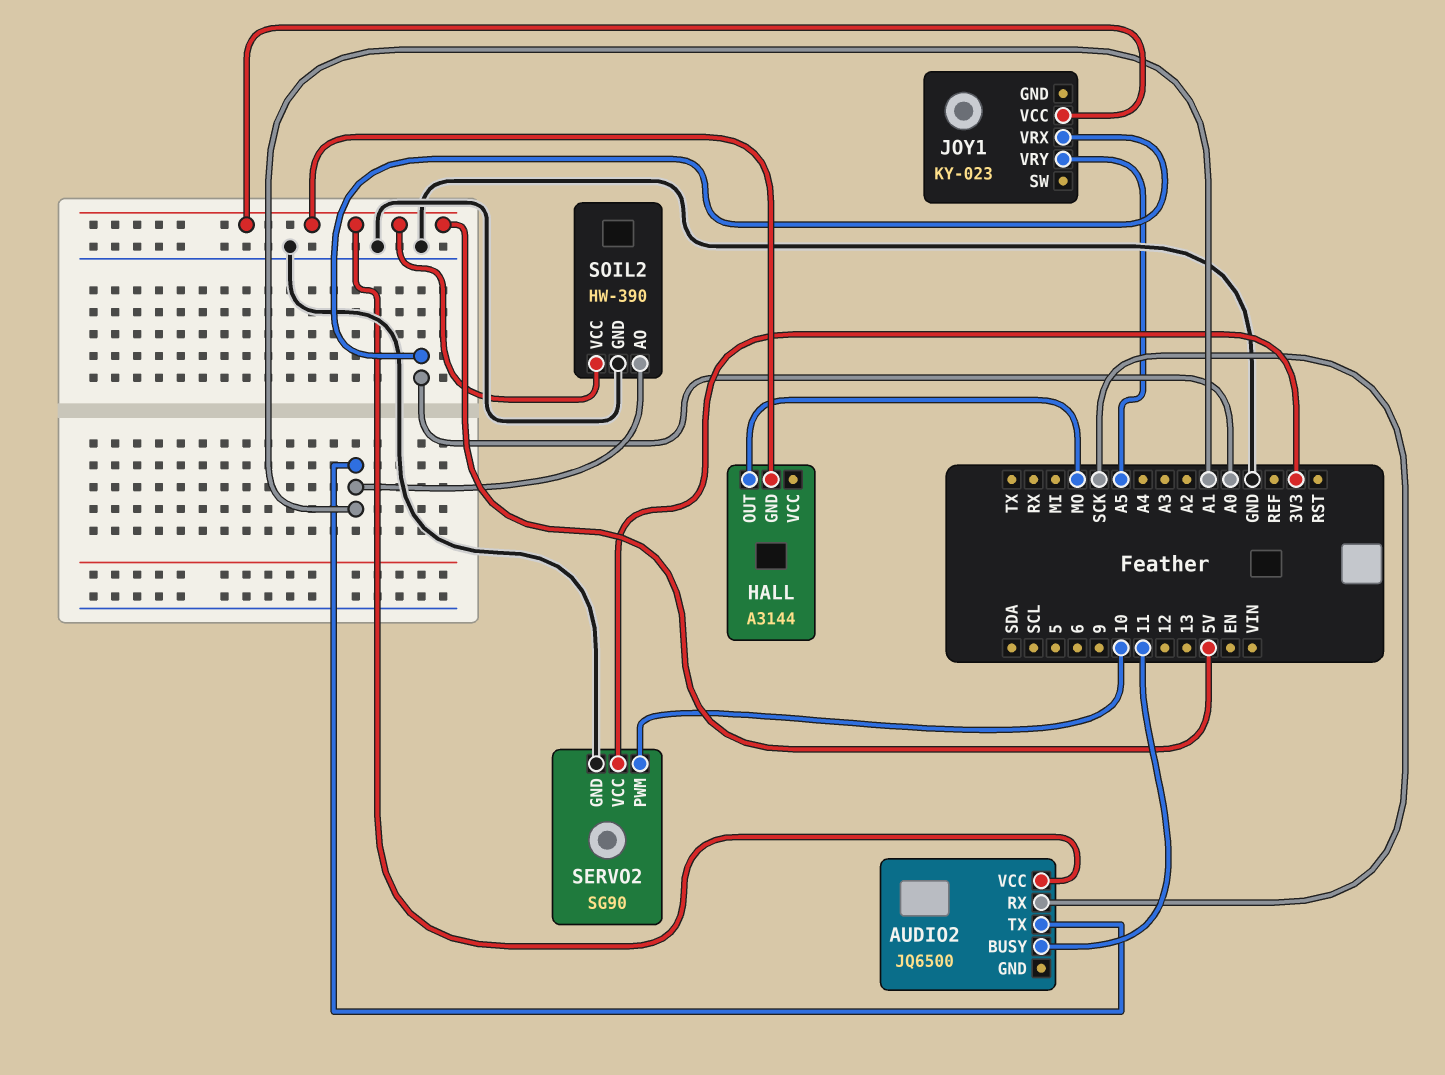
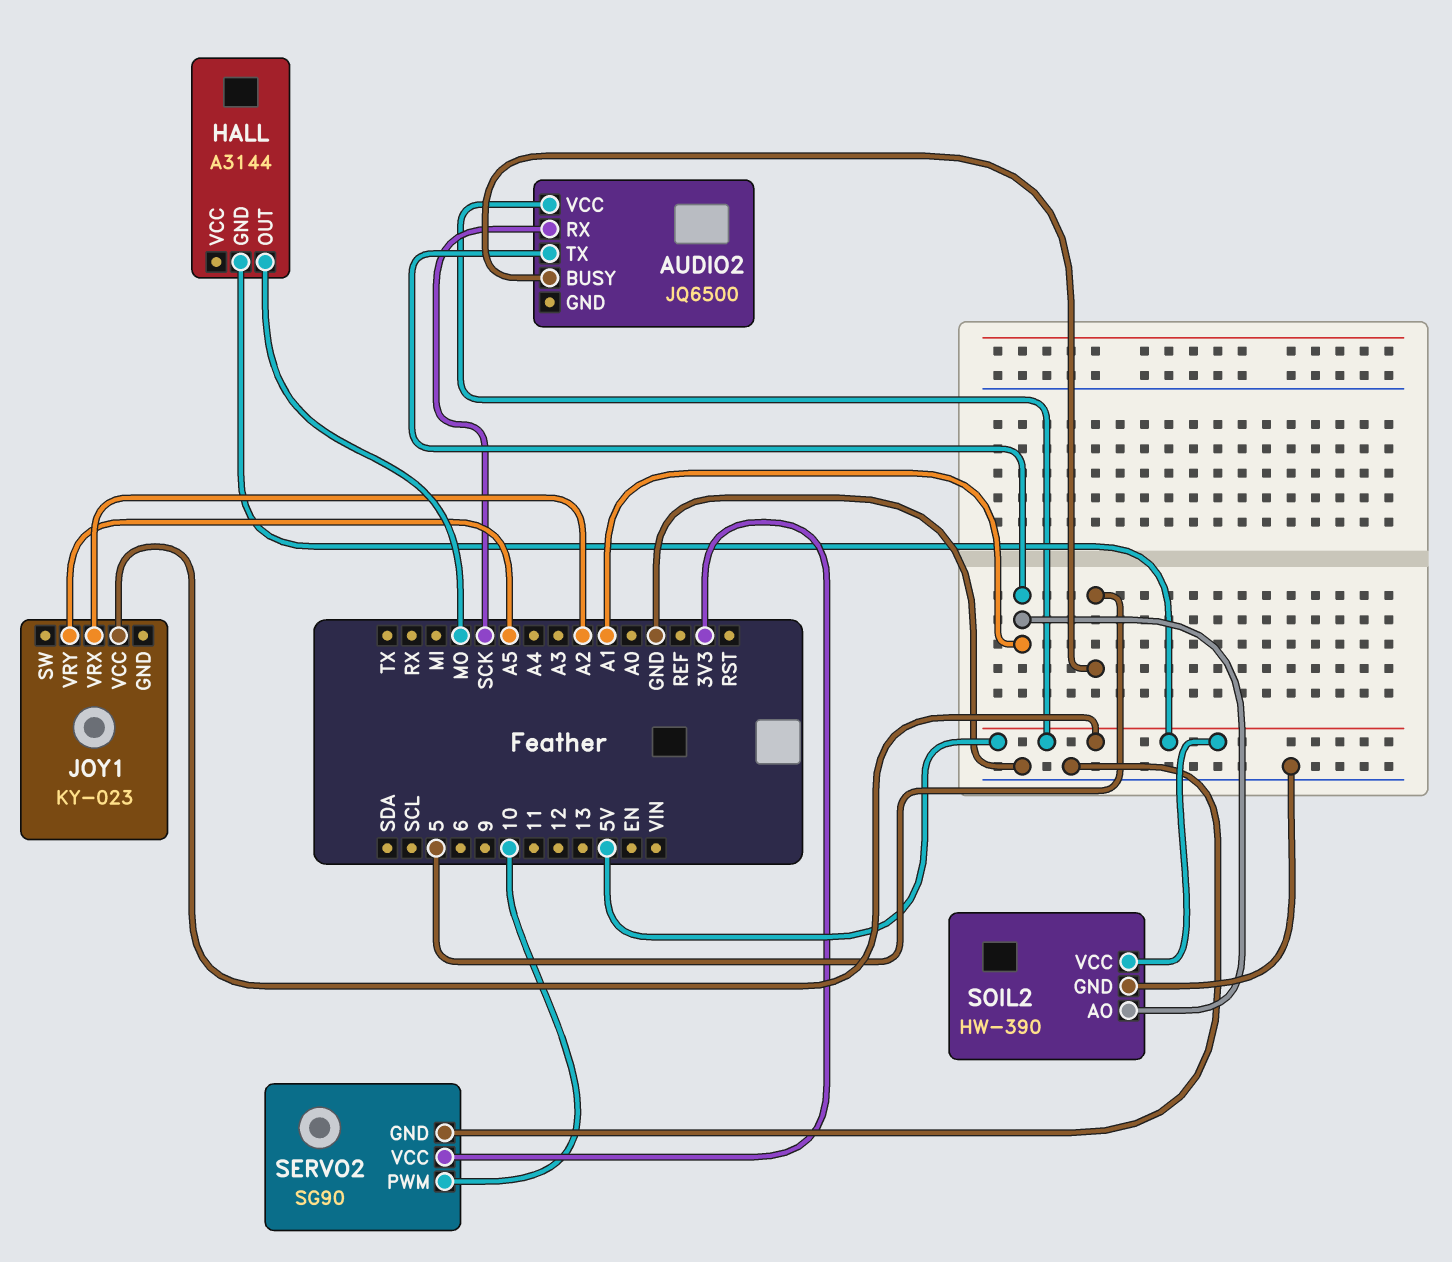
AUDIO2 pin BUSY: 11 -> 5
JOY1 pin VRX: A0 -> A2

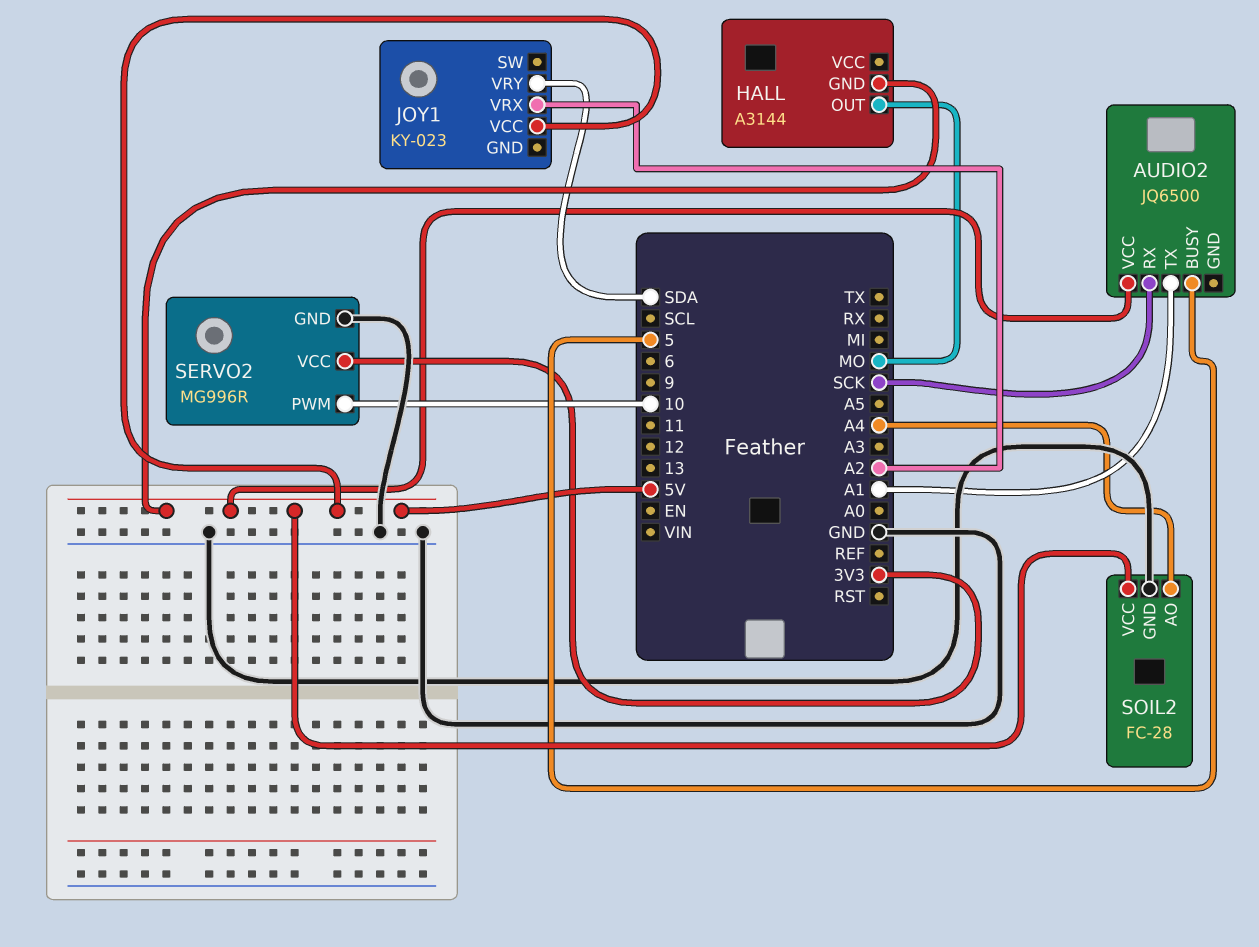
JOY1 pin VRY: A5 -> SDA
SERVO2: SG90 -> MG996R
SOIL2: HW-390 -> FC-28
SOIL2 pin AO: A1 -> A4

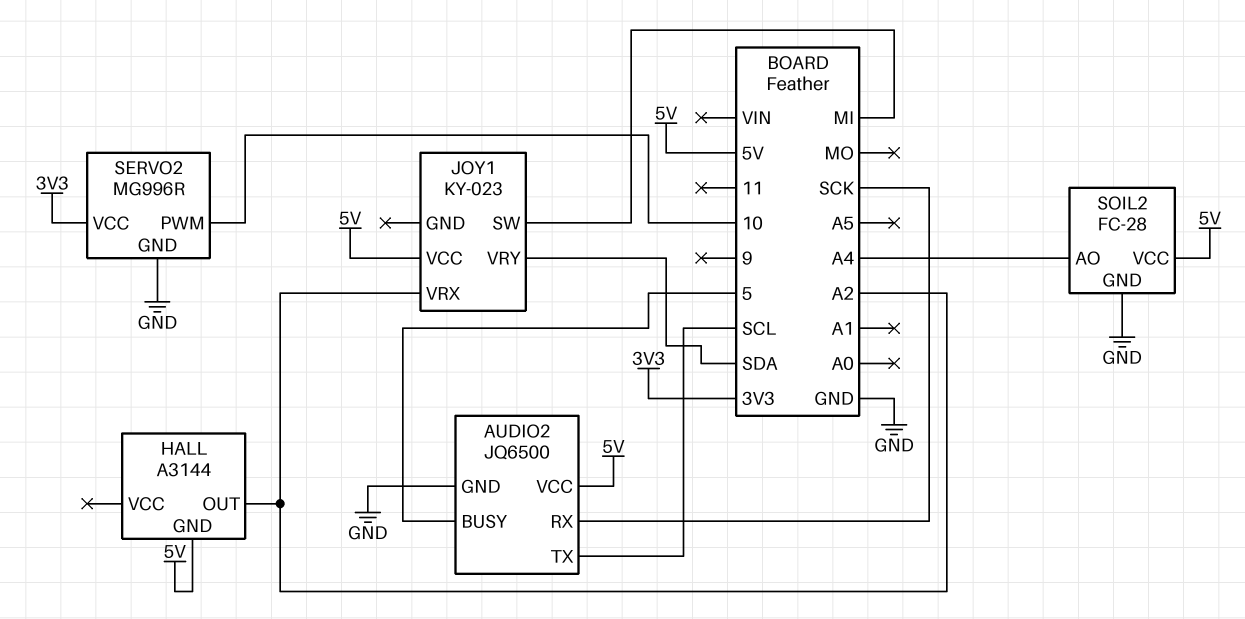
AUDIO2 pin GND: none -> GND
AUDIO2 pin TX: A1 -> SCL
HALL pin OUT: MO -> A2
JOY1 pin SW: none -> MI

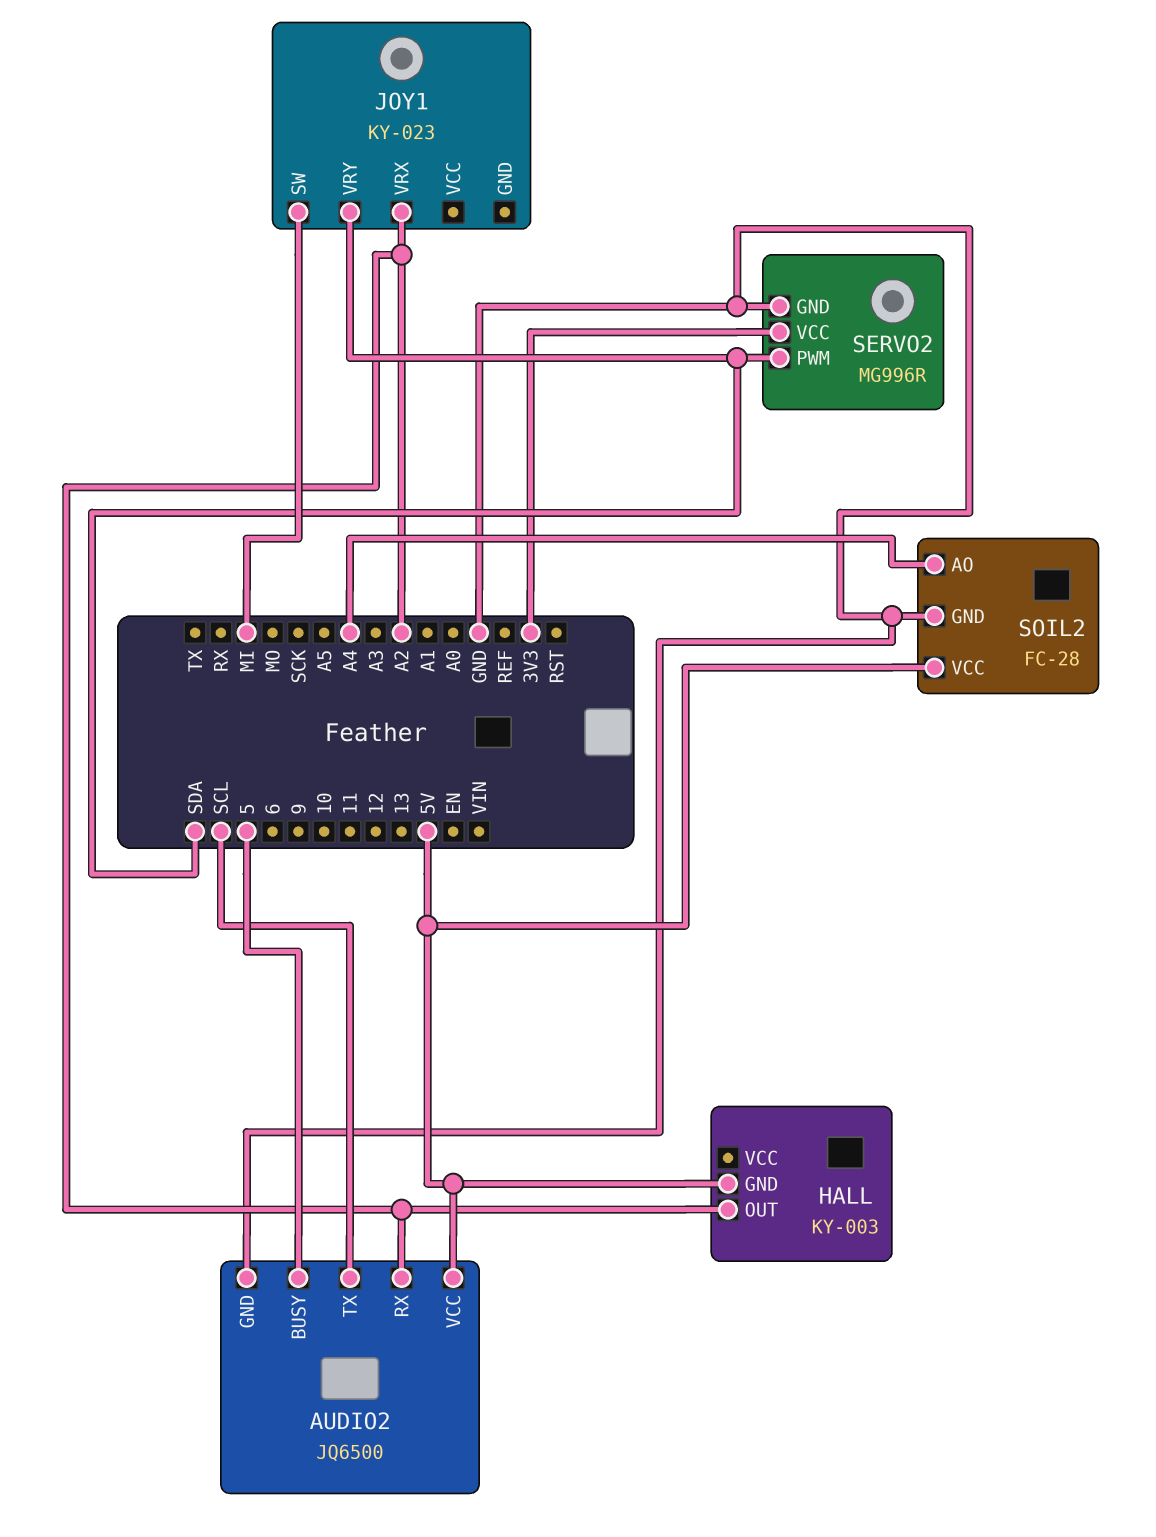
AUDIO2 pin RX: SCK -> A2
HALL: A3144 -> KY-003
JOY1 pin VCC: 5V -> none
SERVO2 pin PWM: 10 -> SDA

